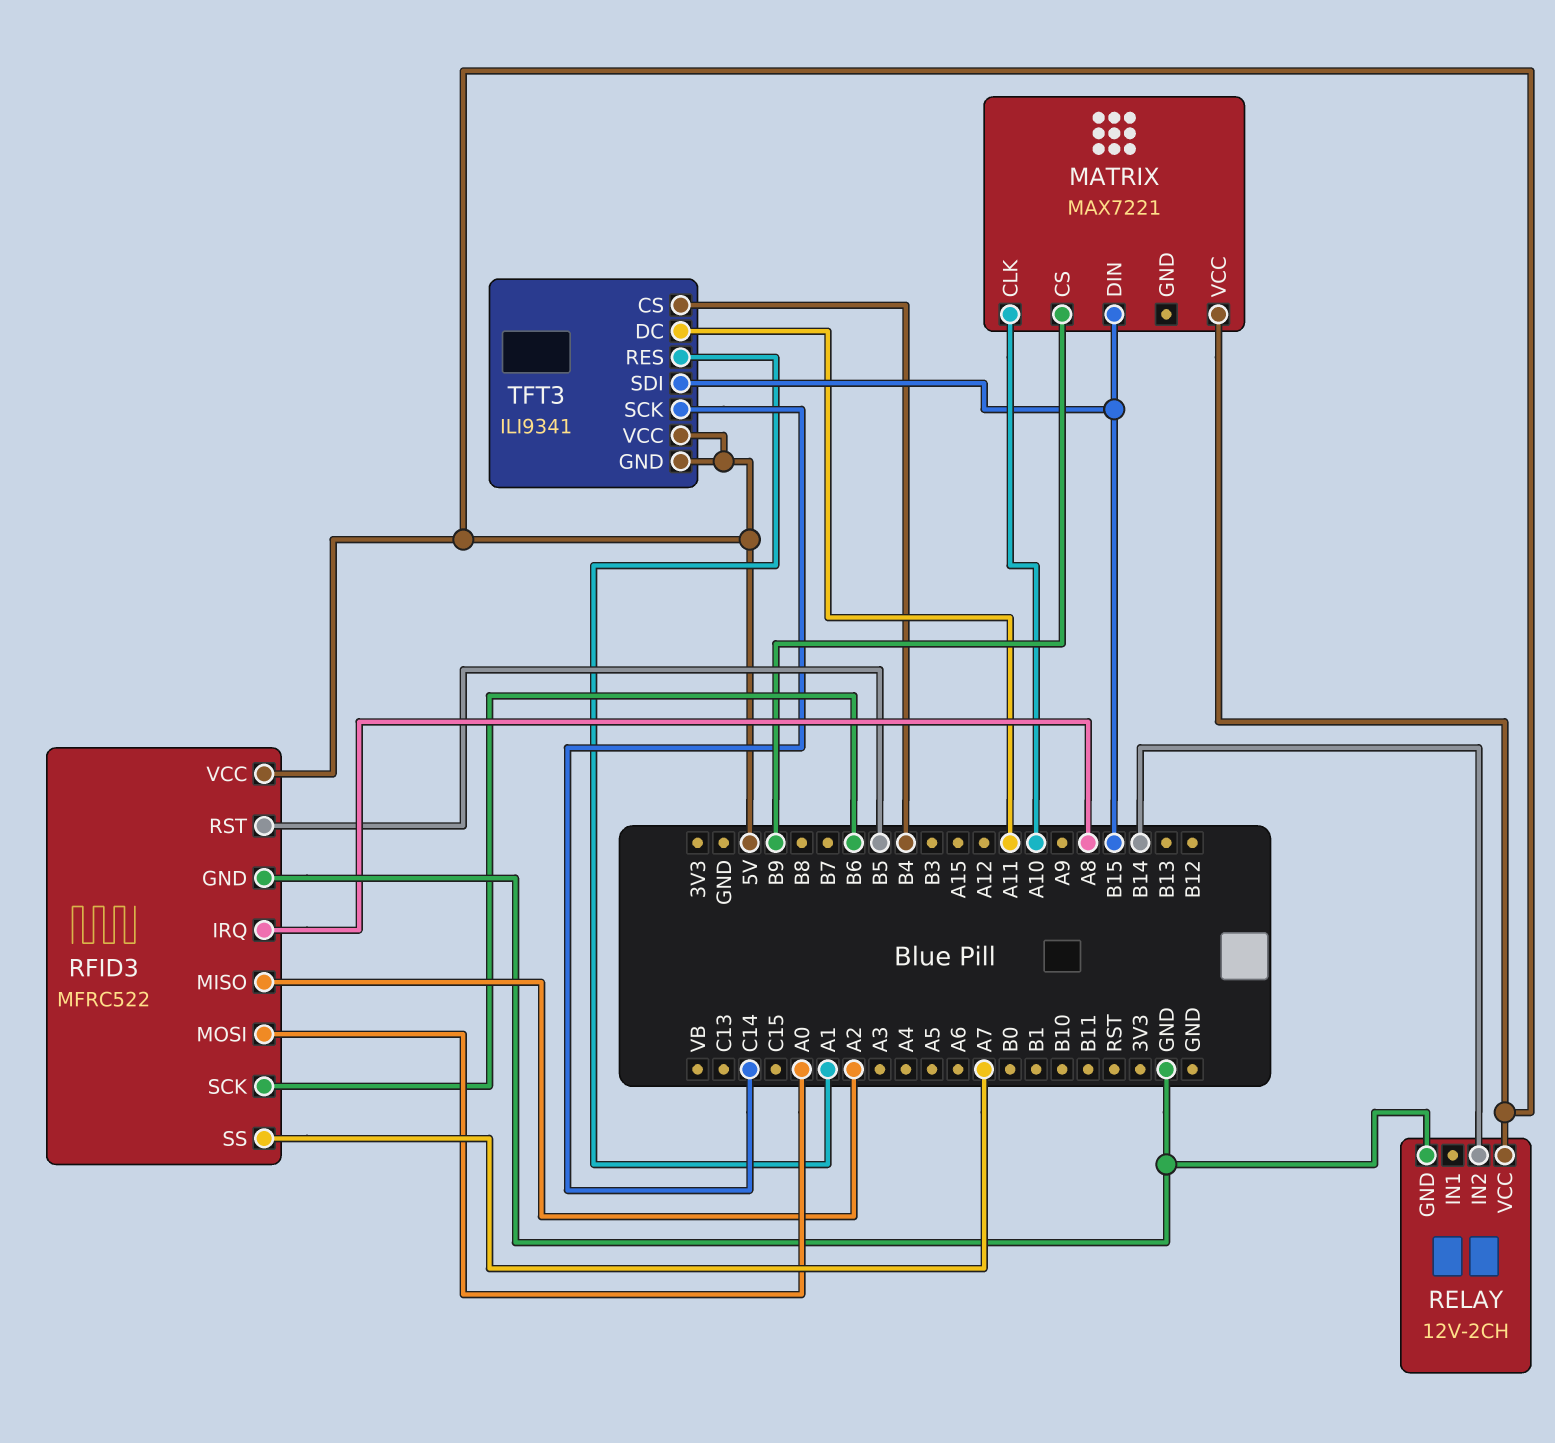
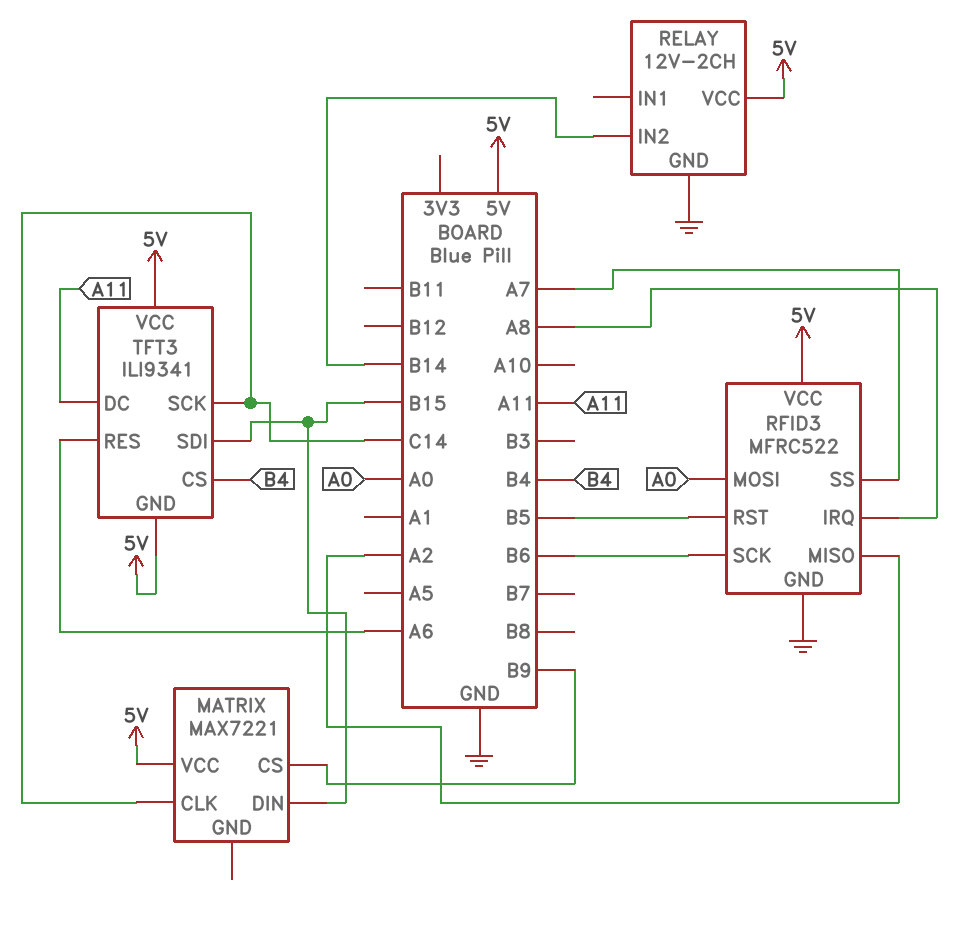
MATRIX pin CLK: A10 -> C14
TFT3 pin RES: A1 -> A6

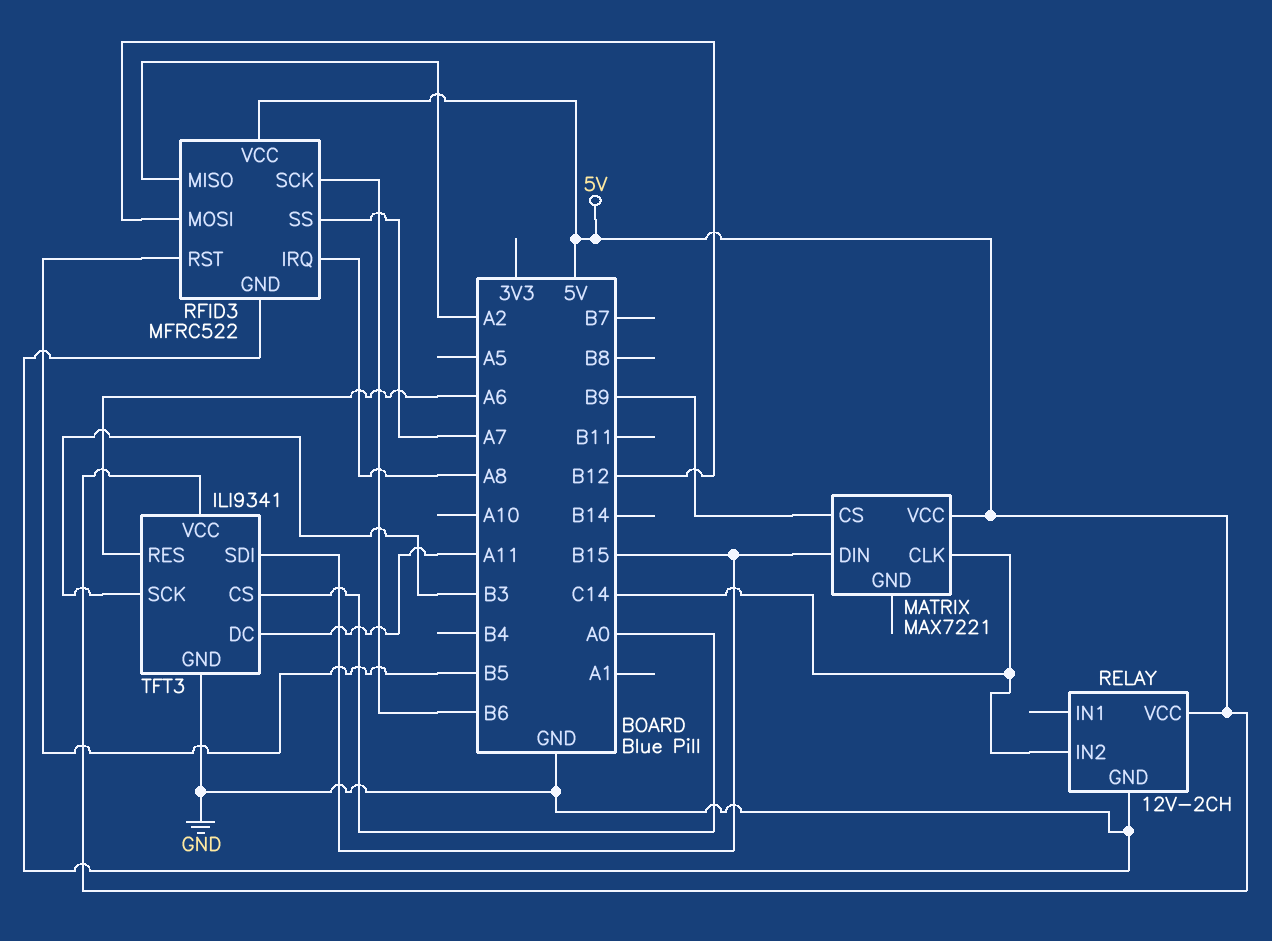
RELAY pin IN2: B14 -> C14
RFID3 pin MOSI: A0 -> B12
TFT3 pin CS: B4 -> A0
TFT3 pin GND: 5V -> GND
TFT3 pin SCK: C14 -> B3

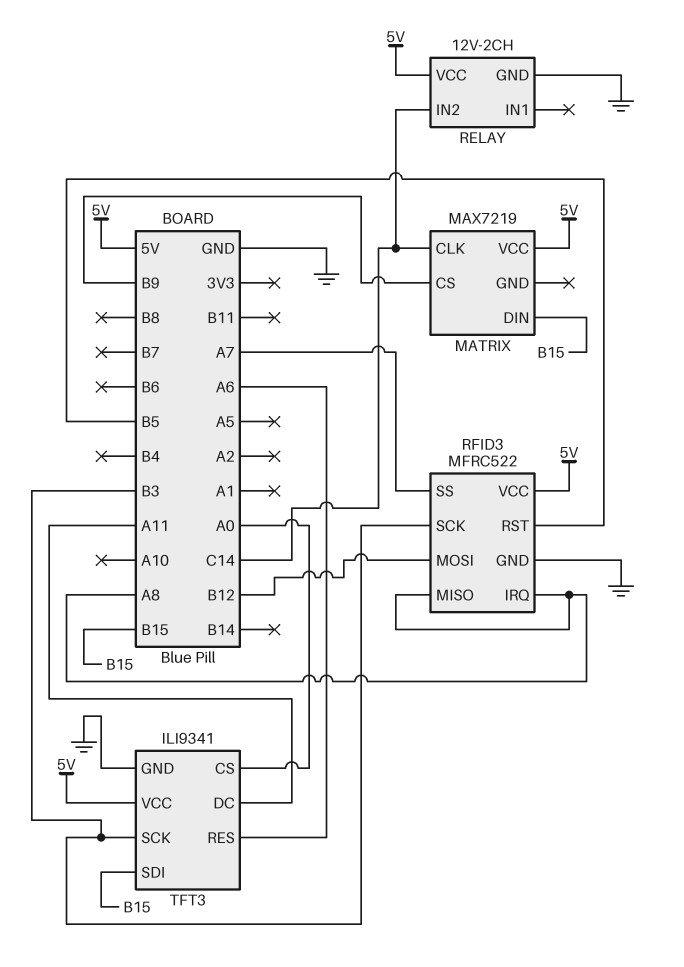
MATRIX: MAX7221 -> MAX7219
RFID3 pin MISO: A2 -> A8
RFID3 pin SCK: B6 -> B3

